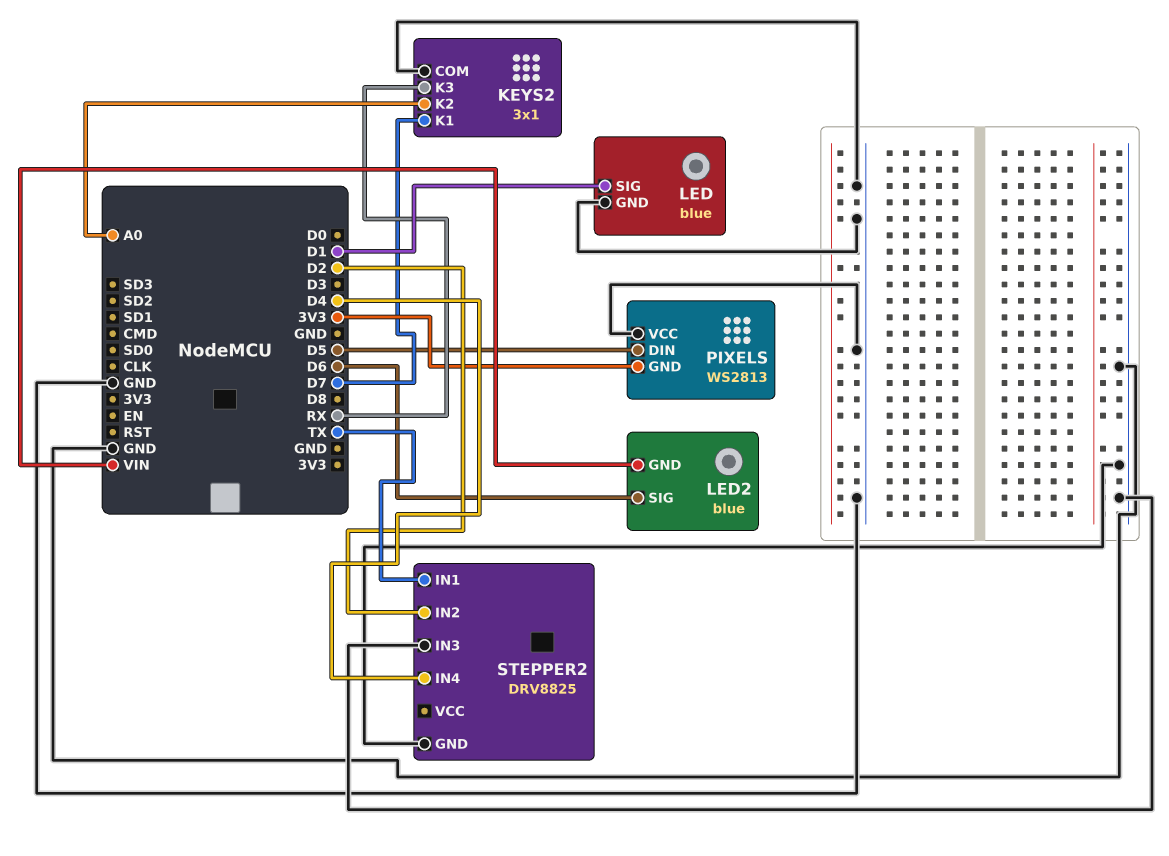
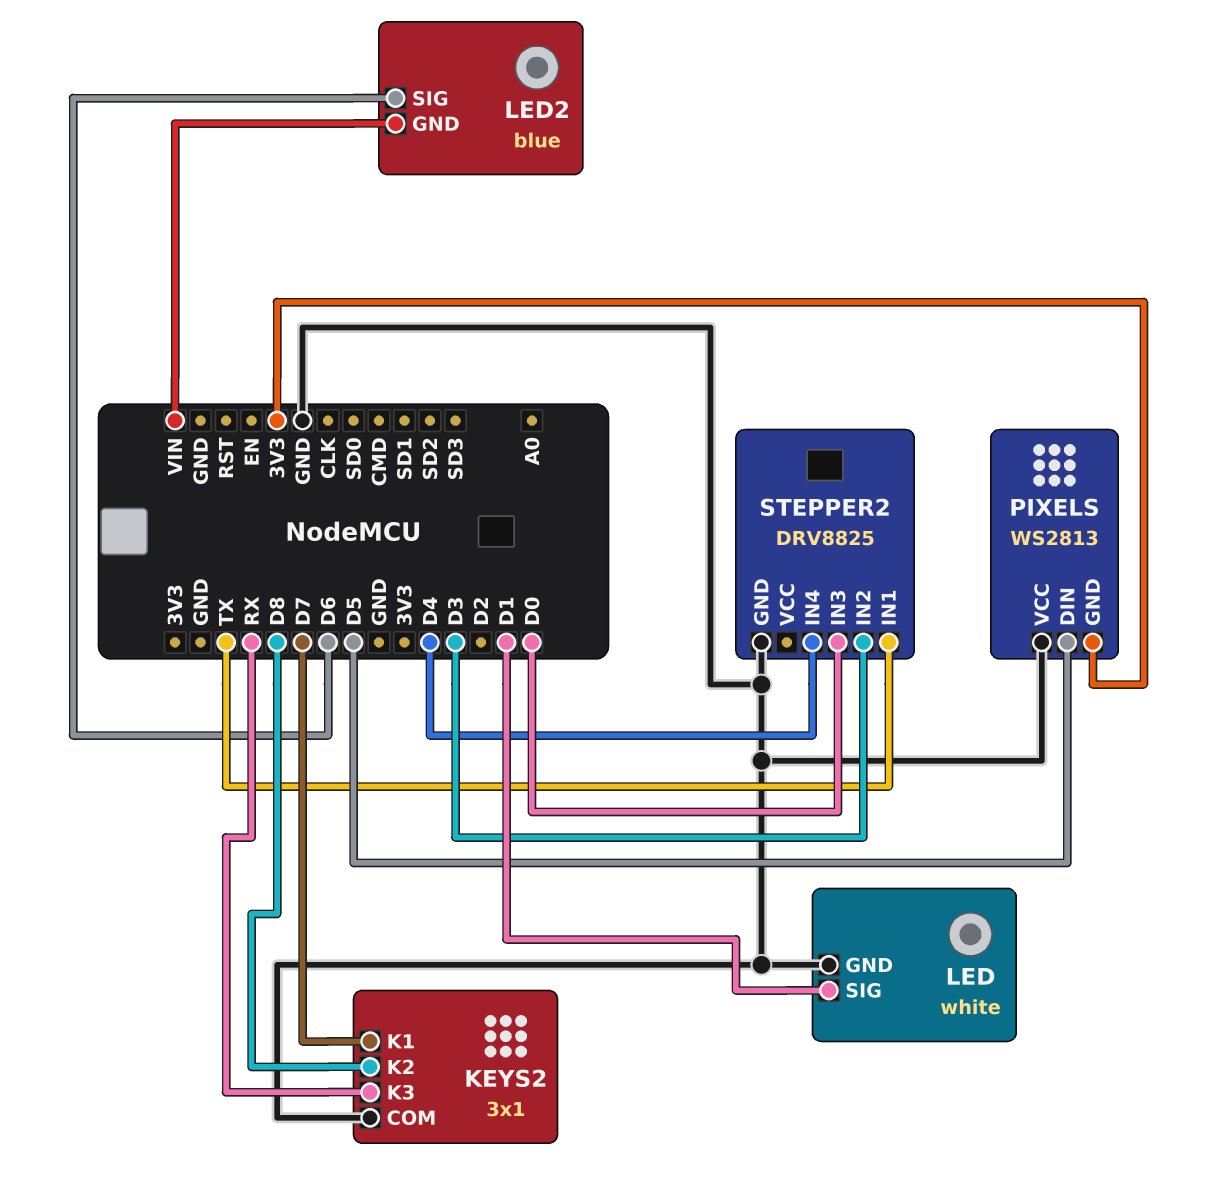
KEYS2 pin K2: A0 -> D8
LED: blue -> white
STEPPER2 pin IN2: D2 -> D3
STEPPER2 pin IN3: GND -> D0

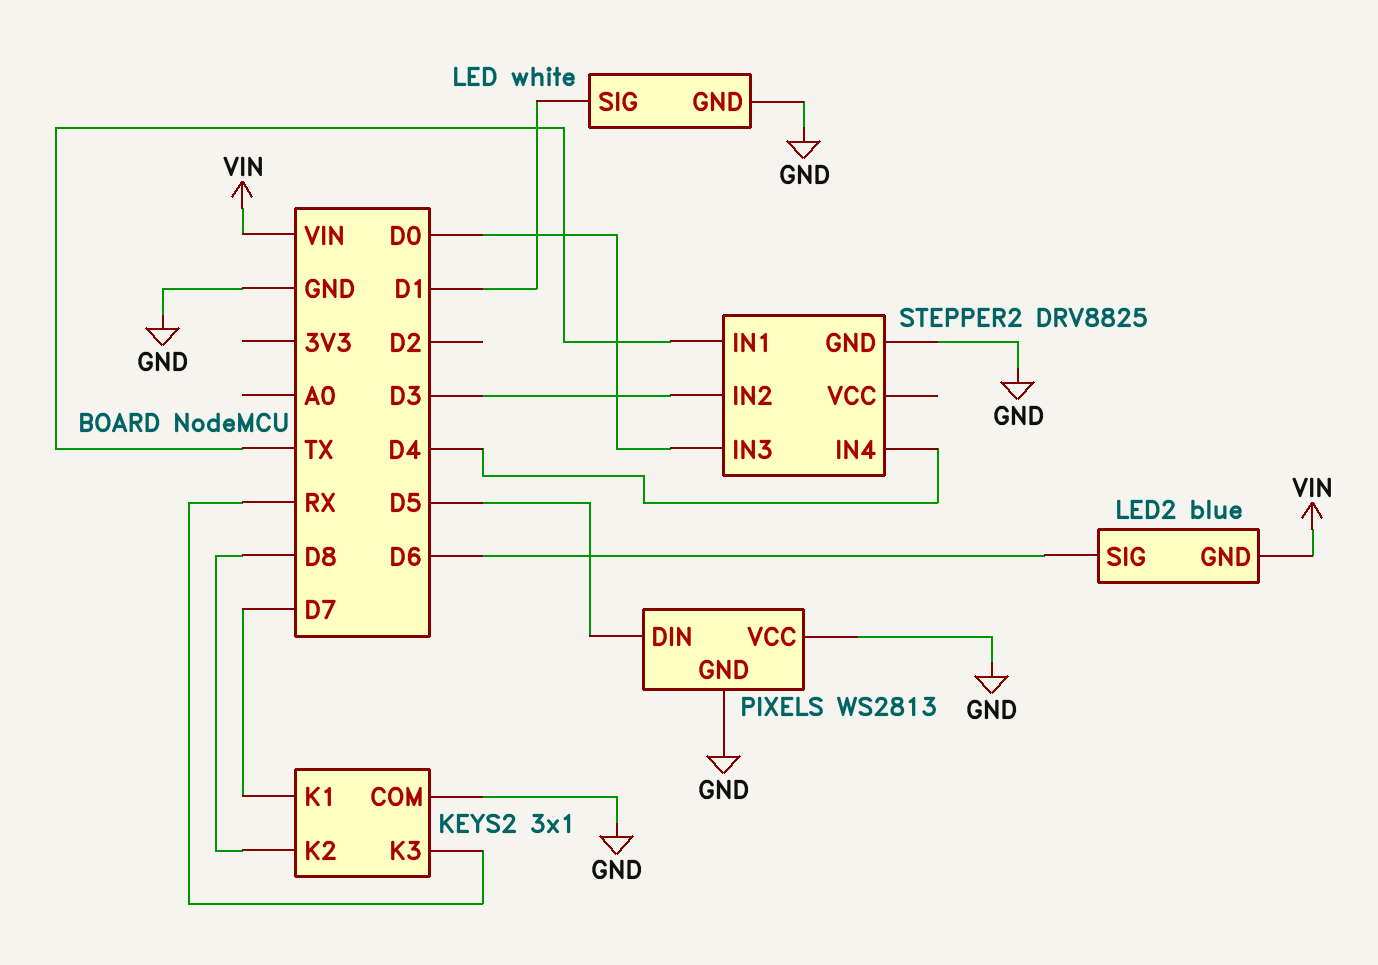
PIXELS pin GND: 3V3 -> GND

